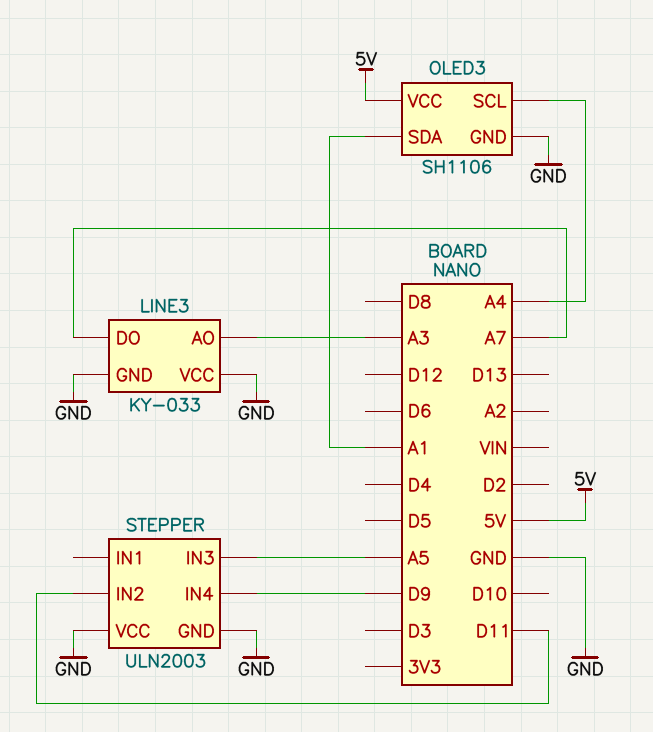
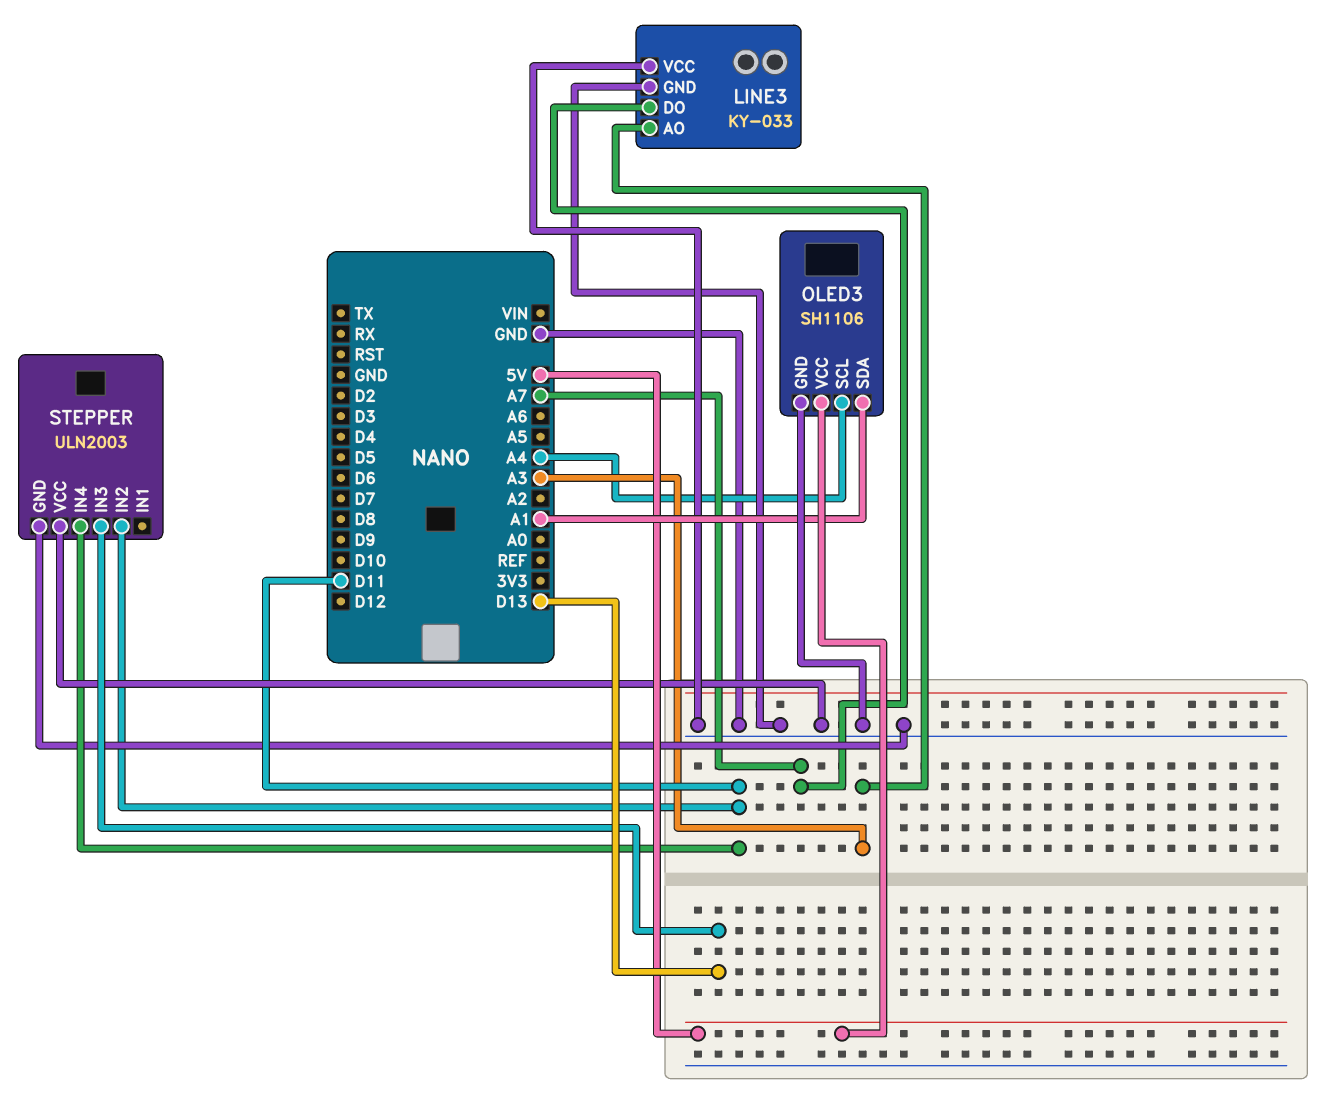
STEPPER pin IN3: A5 -> D13
STEPPER pin IN4: D9 -> D11

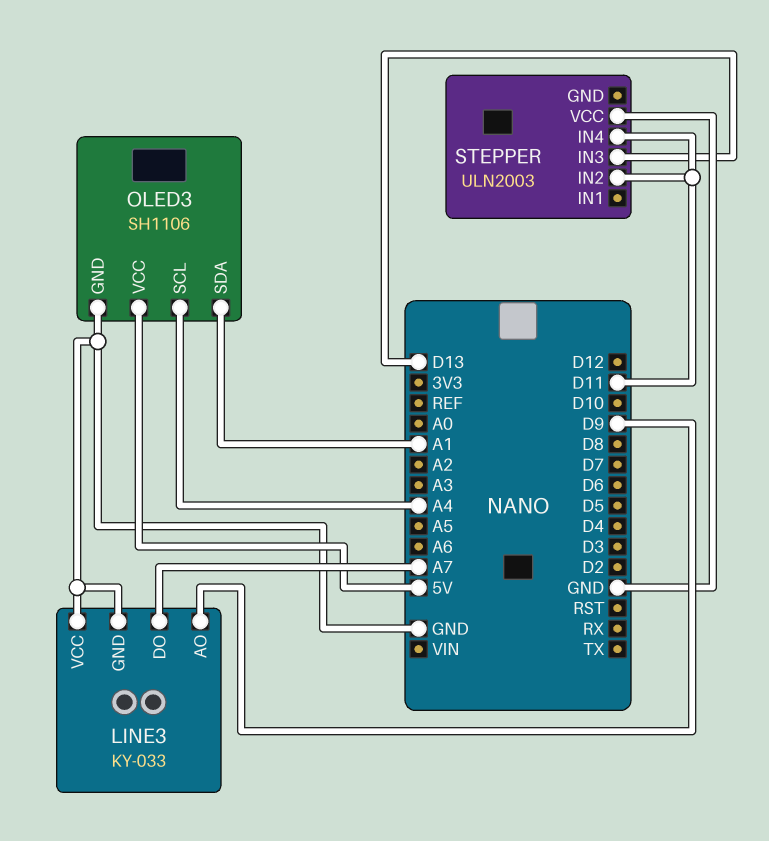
LINE3 pin AO: A3 -> D9
STEPPER pin GND: GND -> none

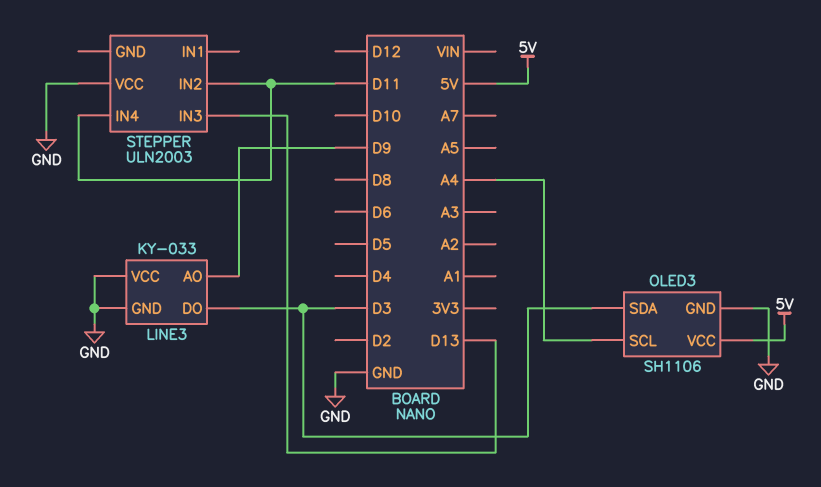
LINE3 pin DO: A7 -> D3
OLED3 pin SDA: A1 -> D3

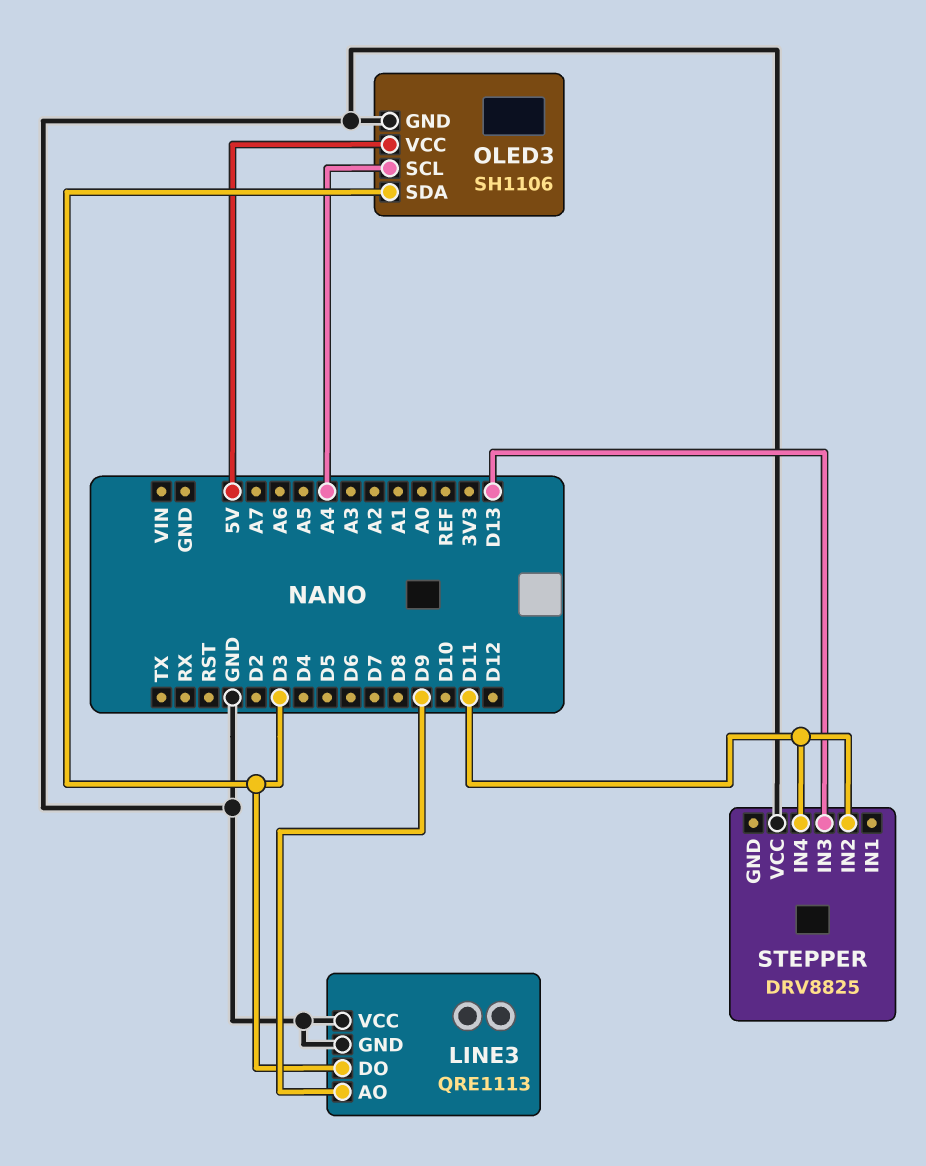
LINE3: KY-033 -> QRE1113
STEPPER: ULN2003 -> DRV8825

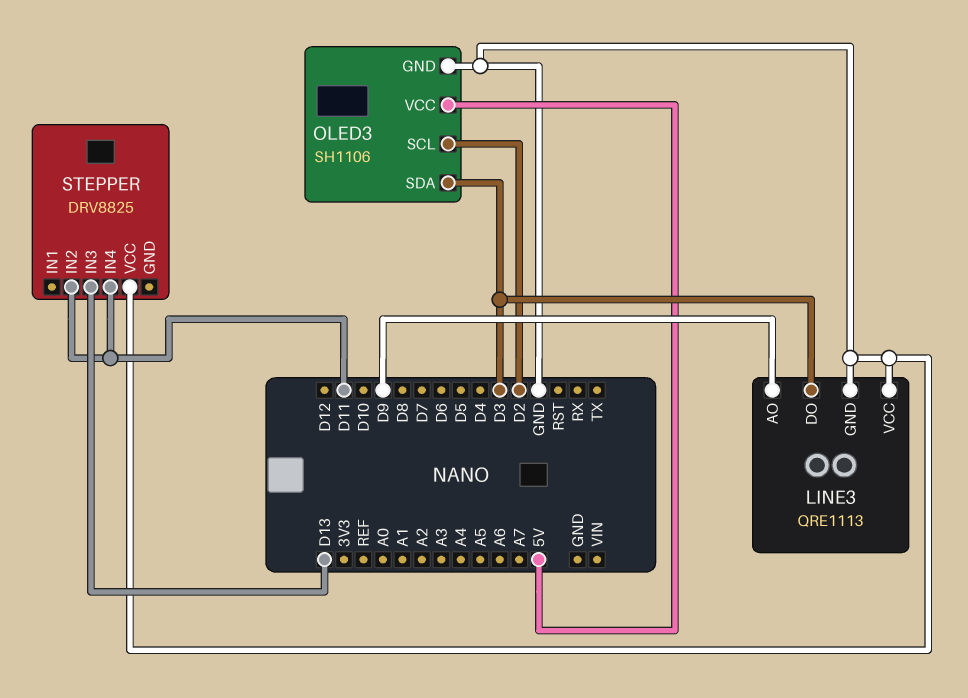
OLED3 pin SCL: A4 -> D2

